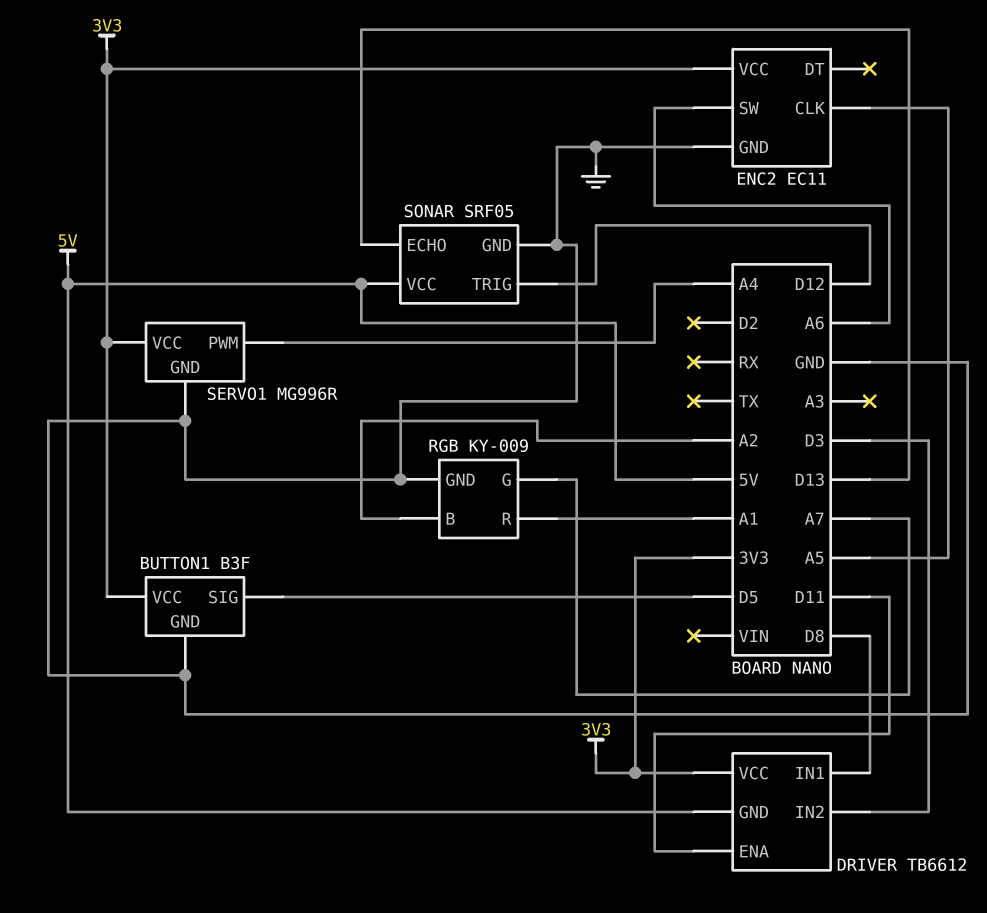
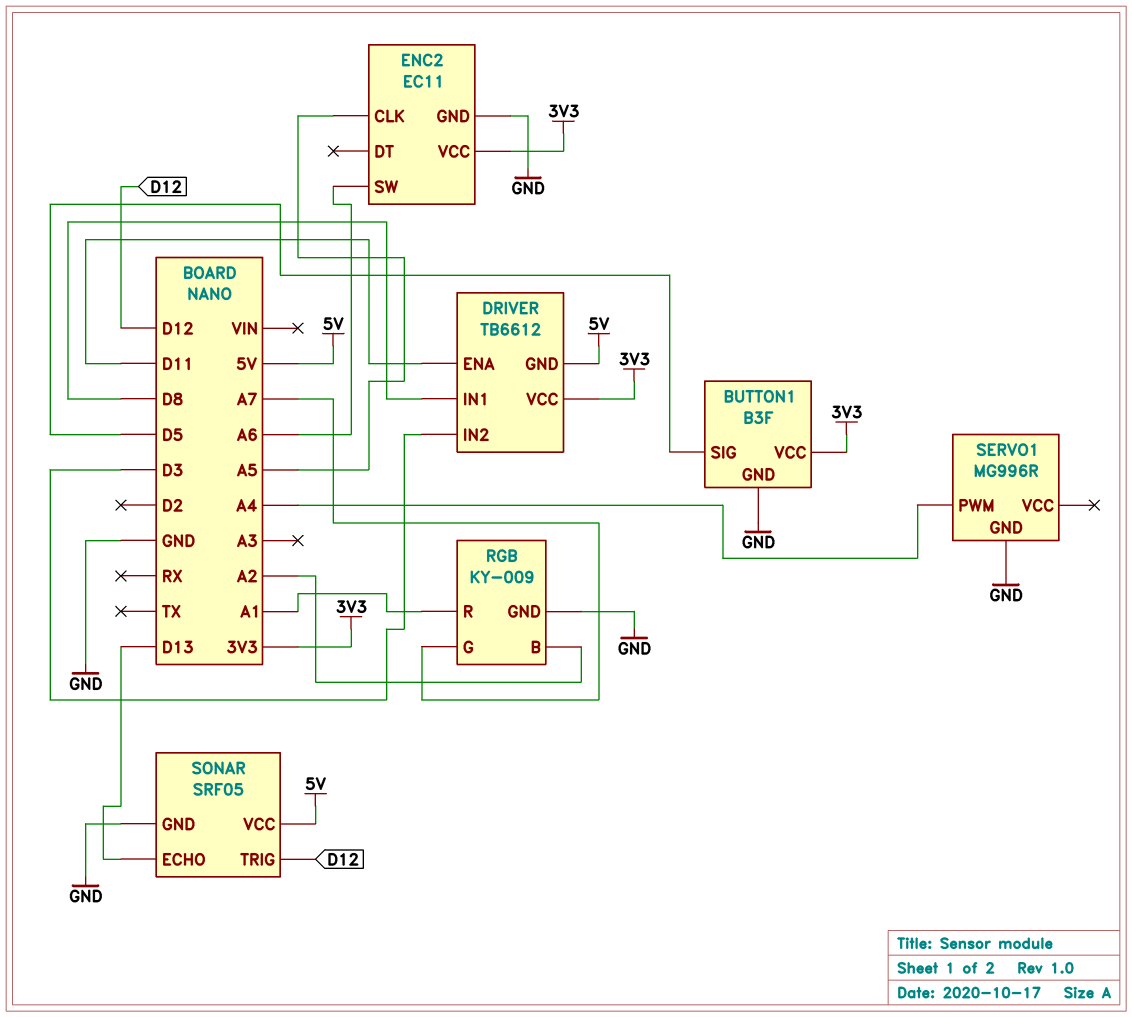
SERVO1 pin VCC: 3V3 -> none

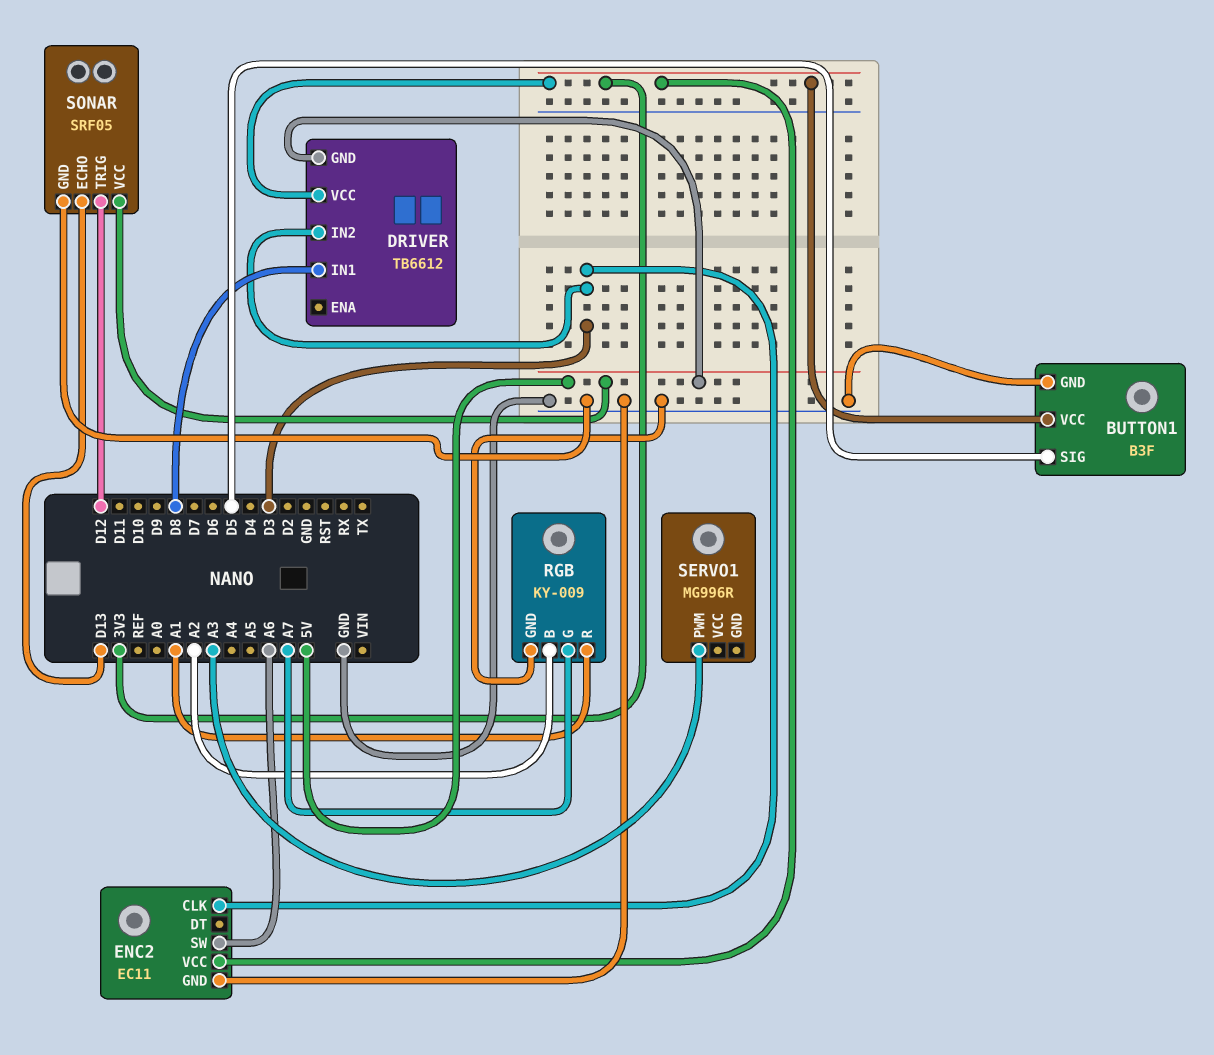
DRIVER pin ENA: D11 -> none
ENC2 pin CLK: A5 -> D3
SERVO1 pin GND: GND -> none
SERVO1 pin PWM: A4 -> A3

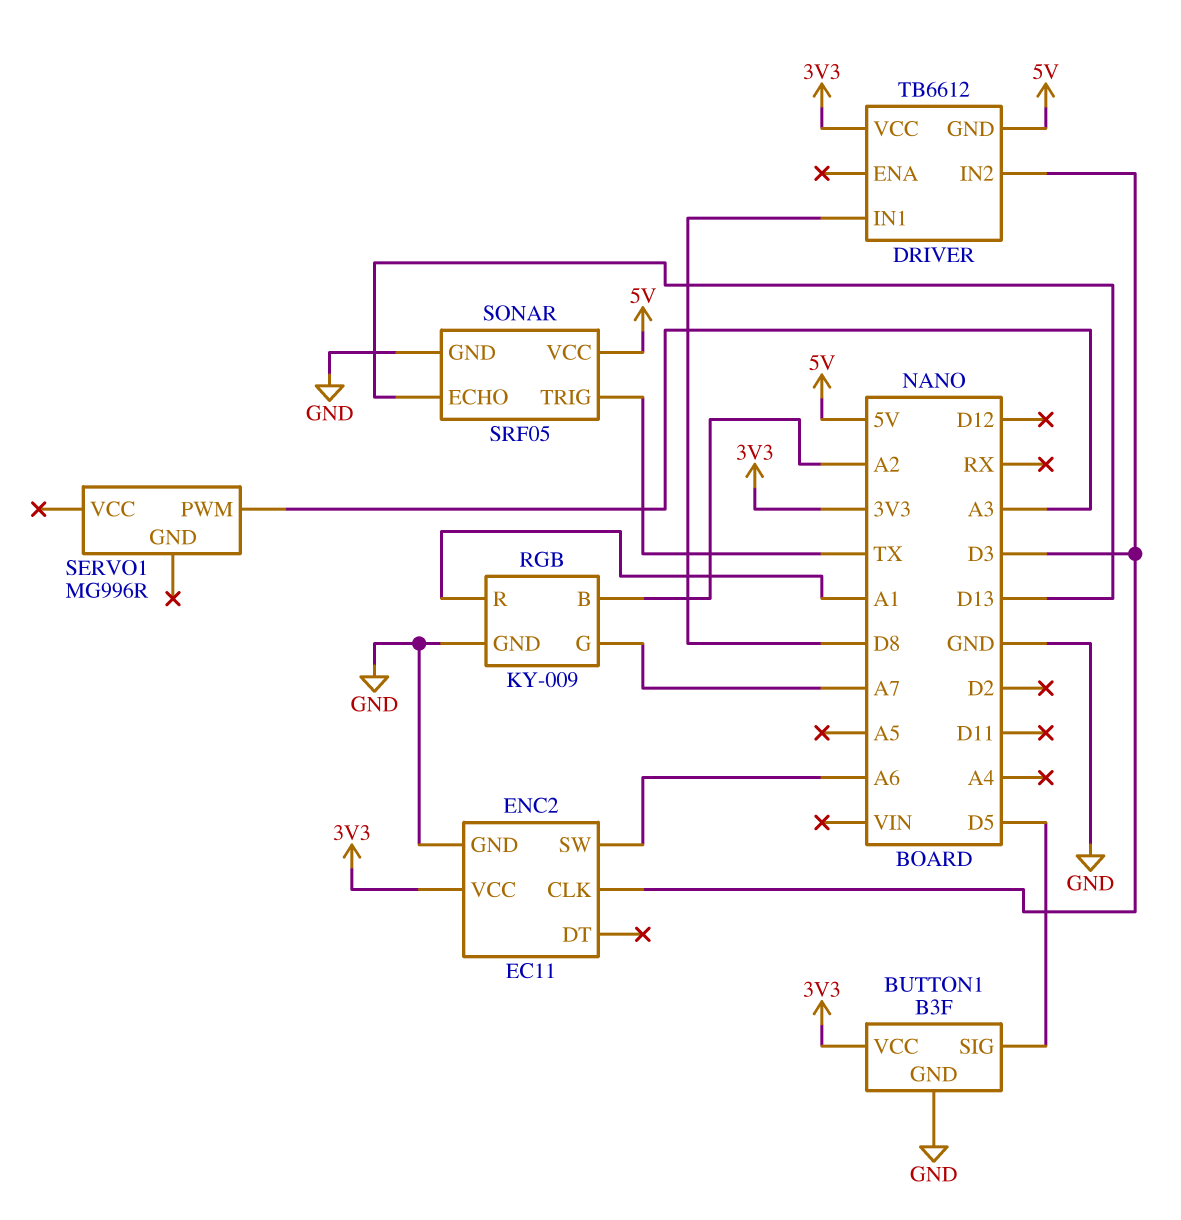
SONAR pin TRIG: D12 -> TX

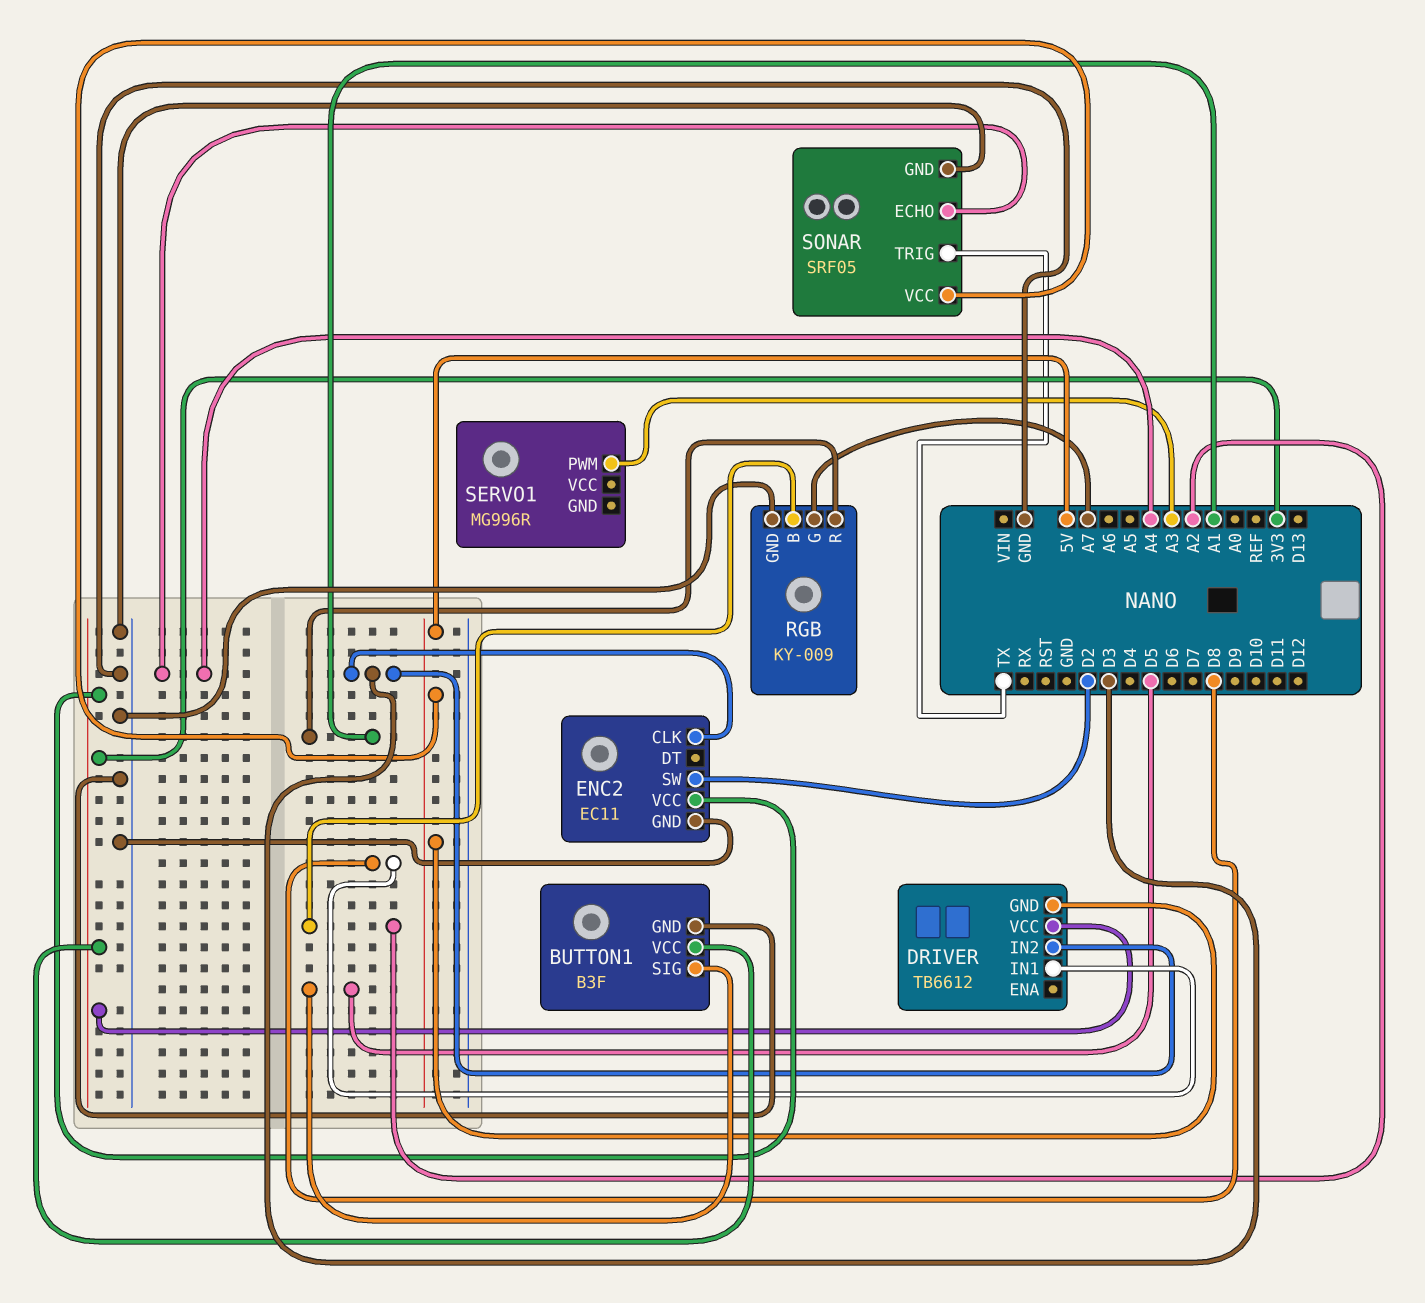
ENC2 pin SW: A6 -> D2
SONAR pin ECHO: D13 -> A4

